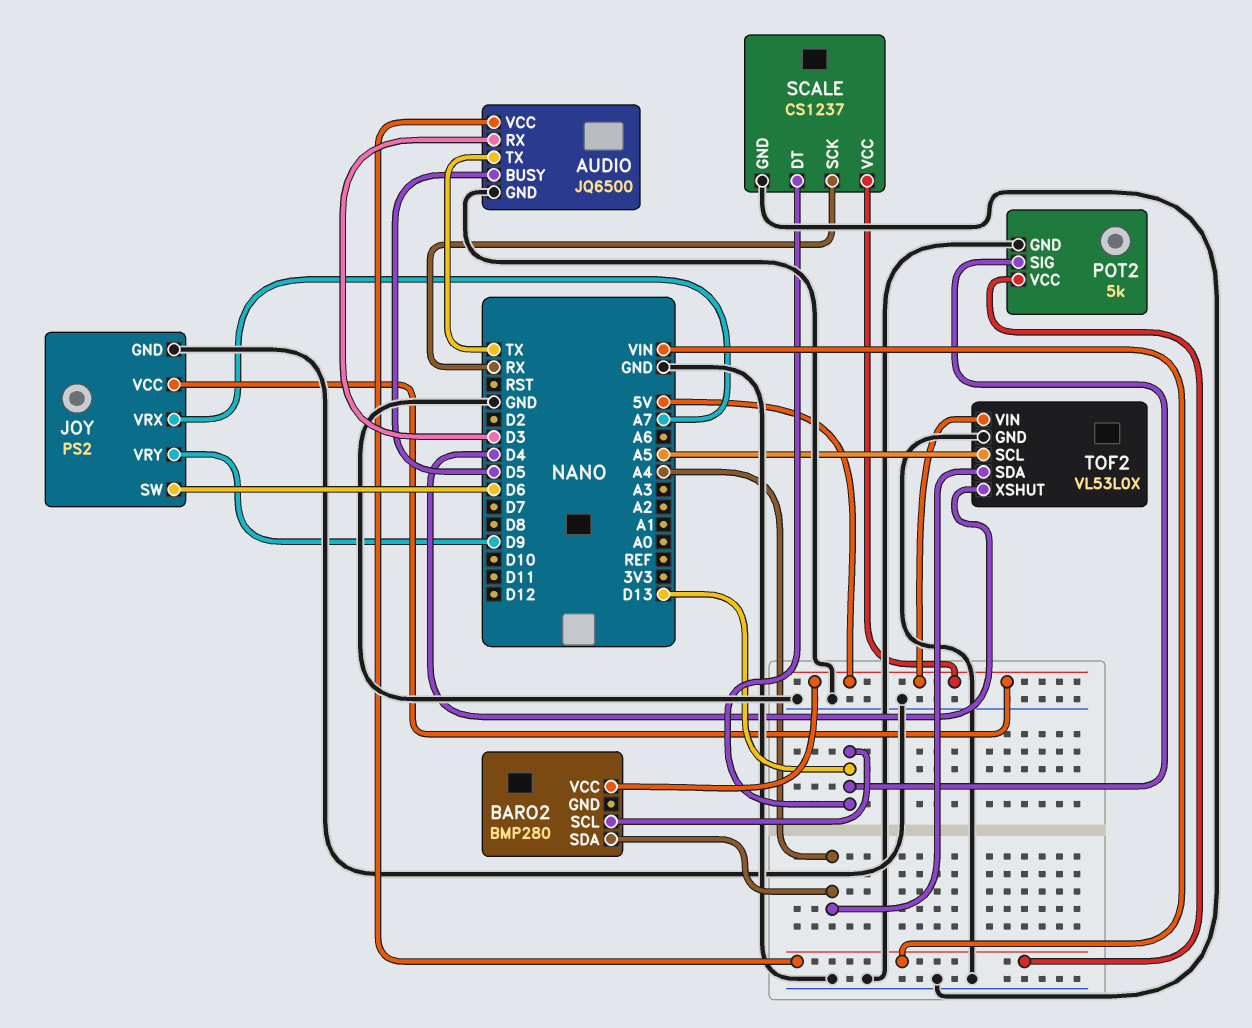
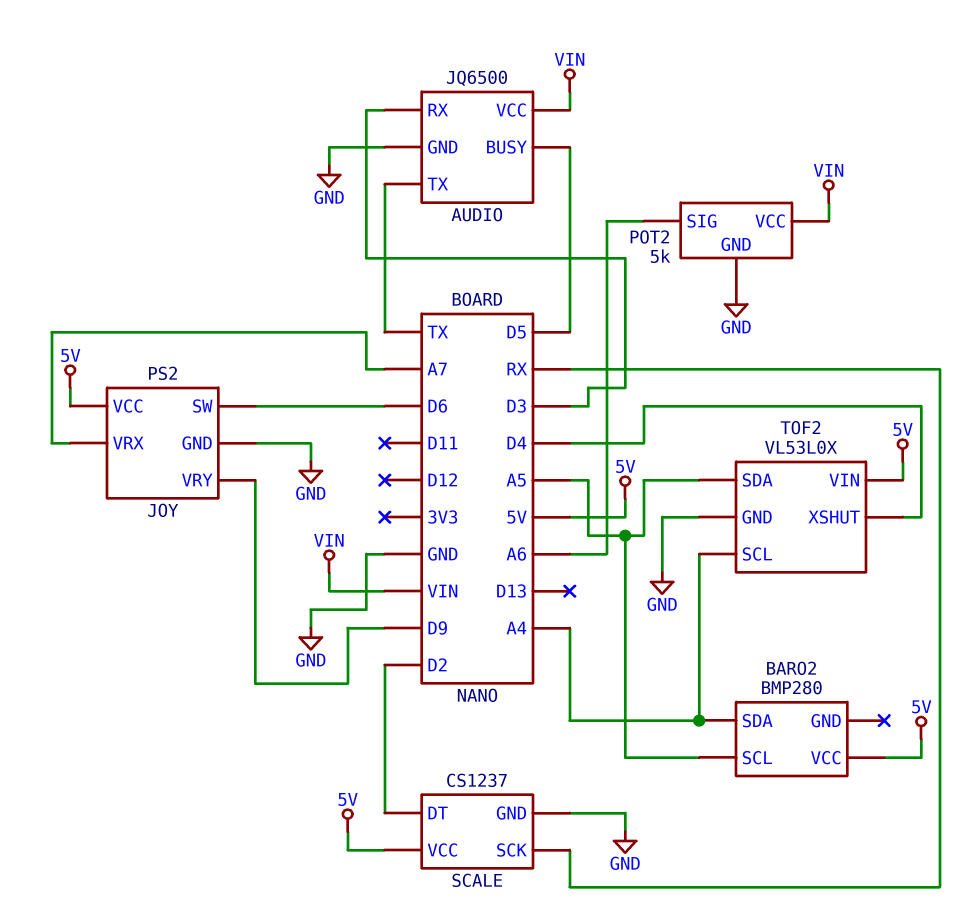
BARO2 pin SCL: D13 -> A5
POT2 pin SIG: D13 -> A6
SCALE pin DT: D13 -> D2
TOF2 pin SCL: A5 -> A4
TOF2 pin SDA: A4 -> A5

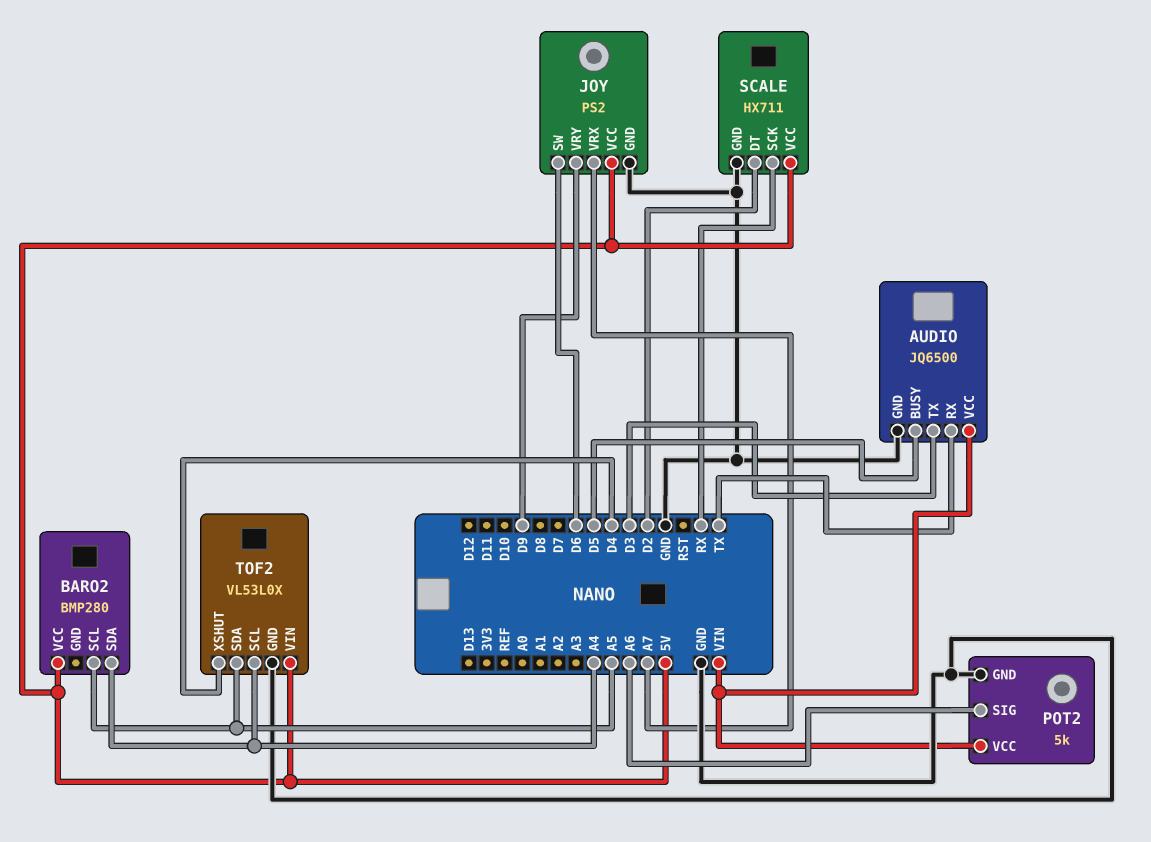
AUDIO pin RX: D3 -> TX
AUDIO pin TX: TX -> D3
SCALE: CS1237 -> HX711

